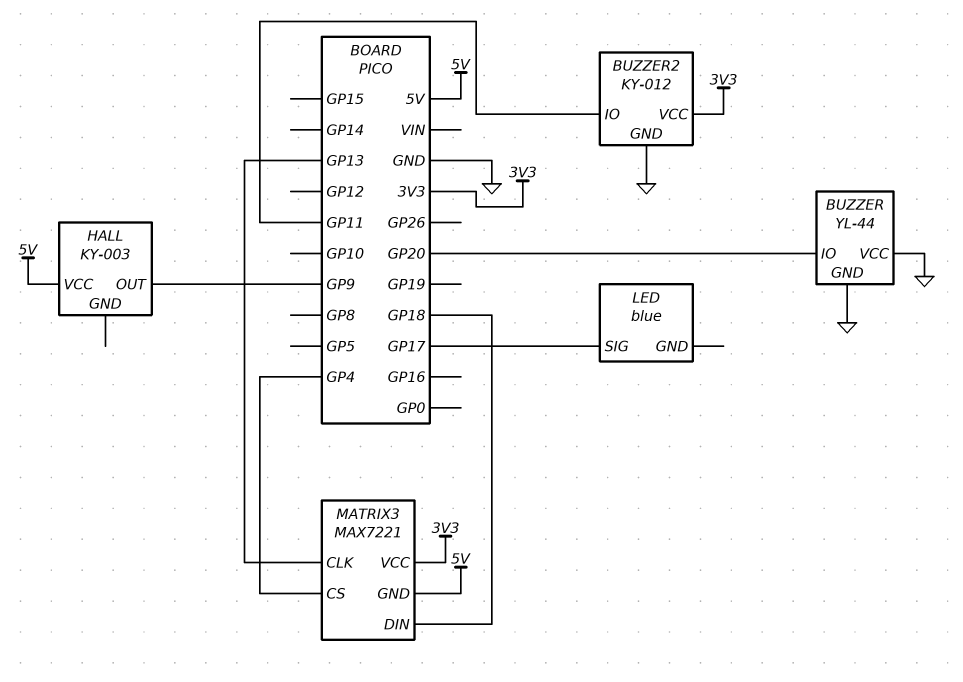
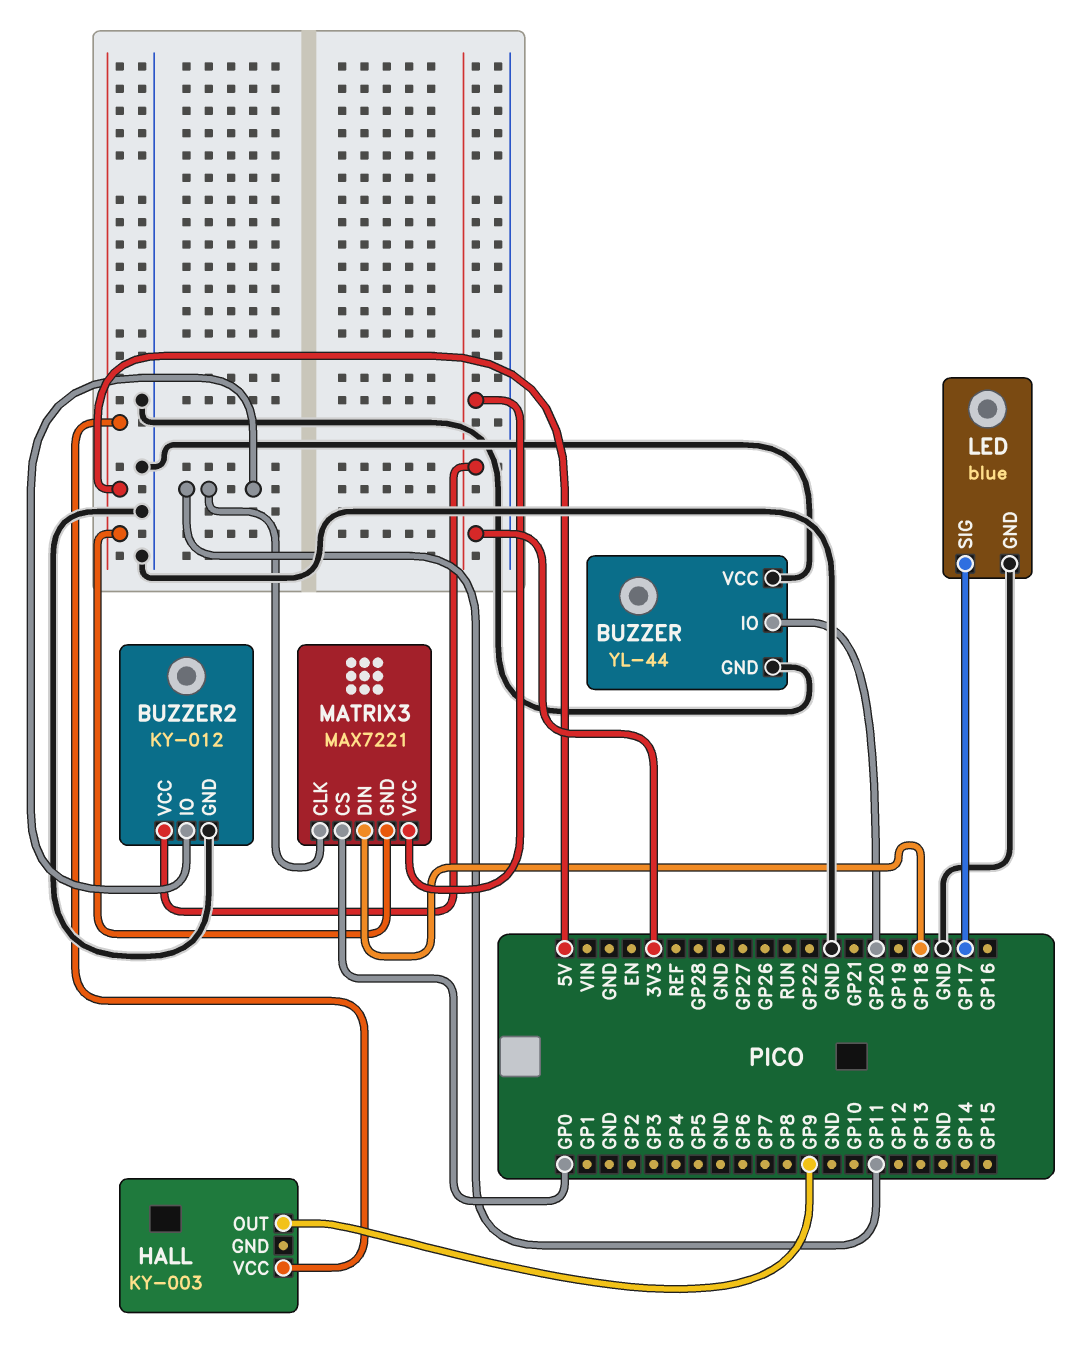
LED pin GND: none -> GND
MATRIX3 pin CLK: GP13 -> GP11
MATRIX3 pin CS: GP4 -> GP0

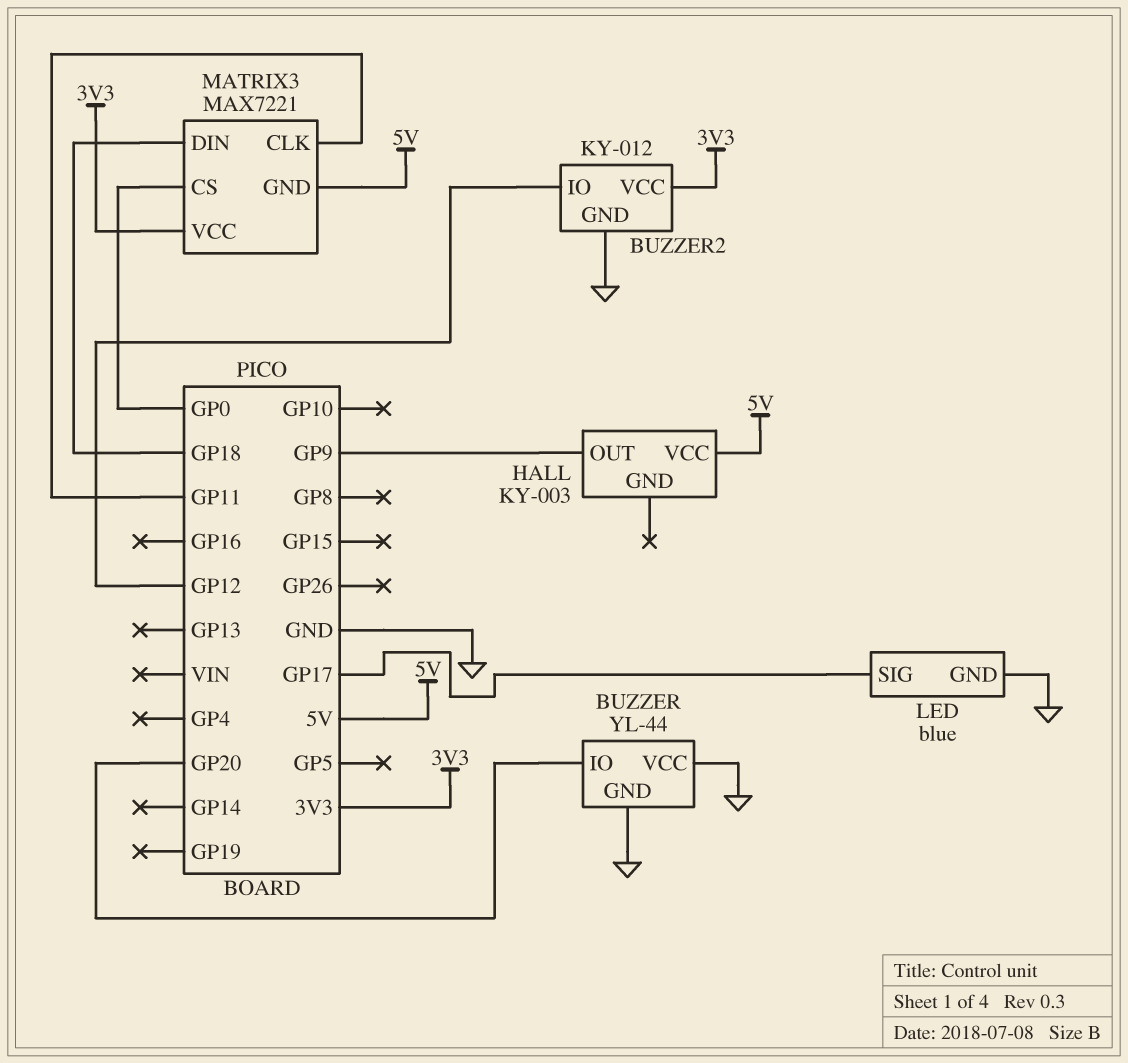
BUZZER2 pin IO: GP11 -> GP12

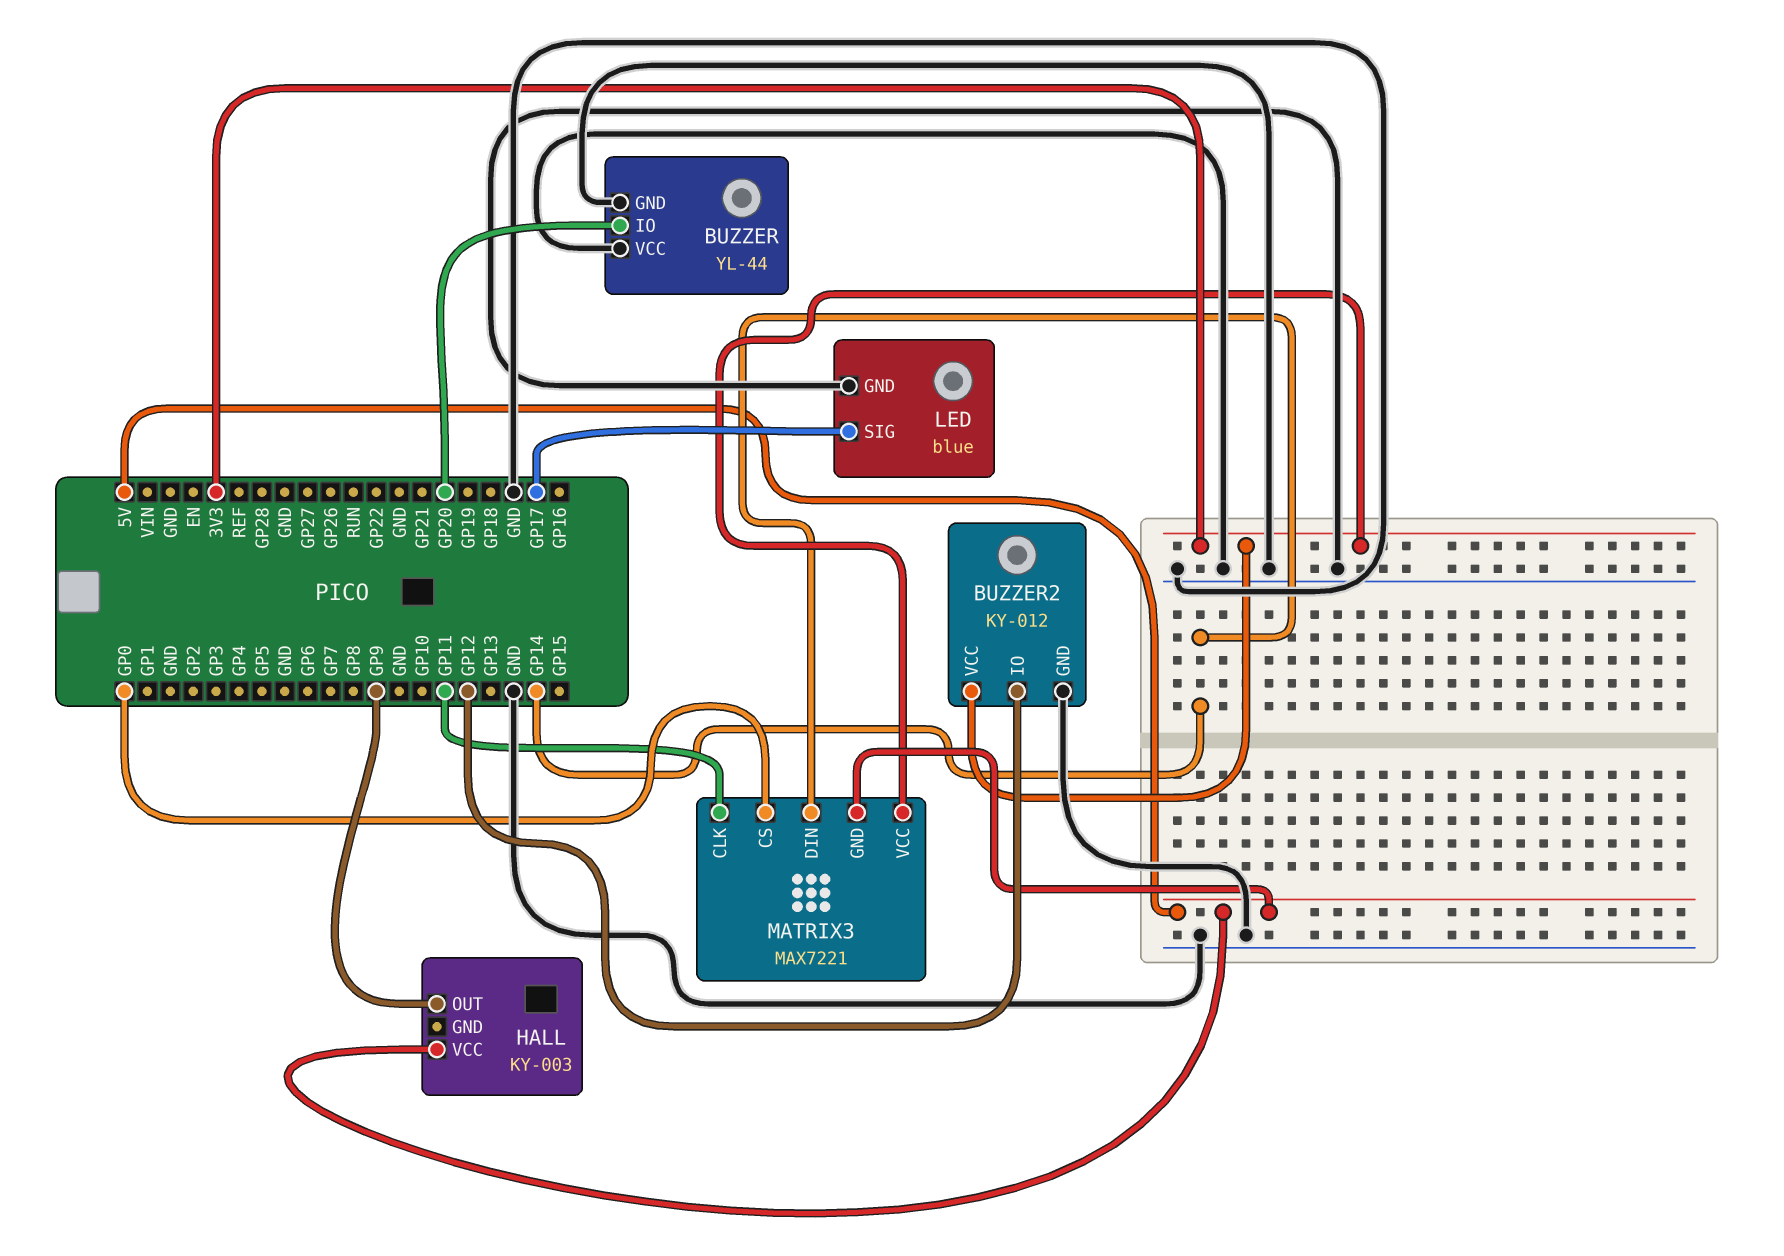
MATRIX3 pin DIN: GP18 -> GP14

